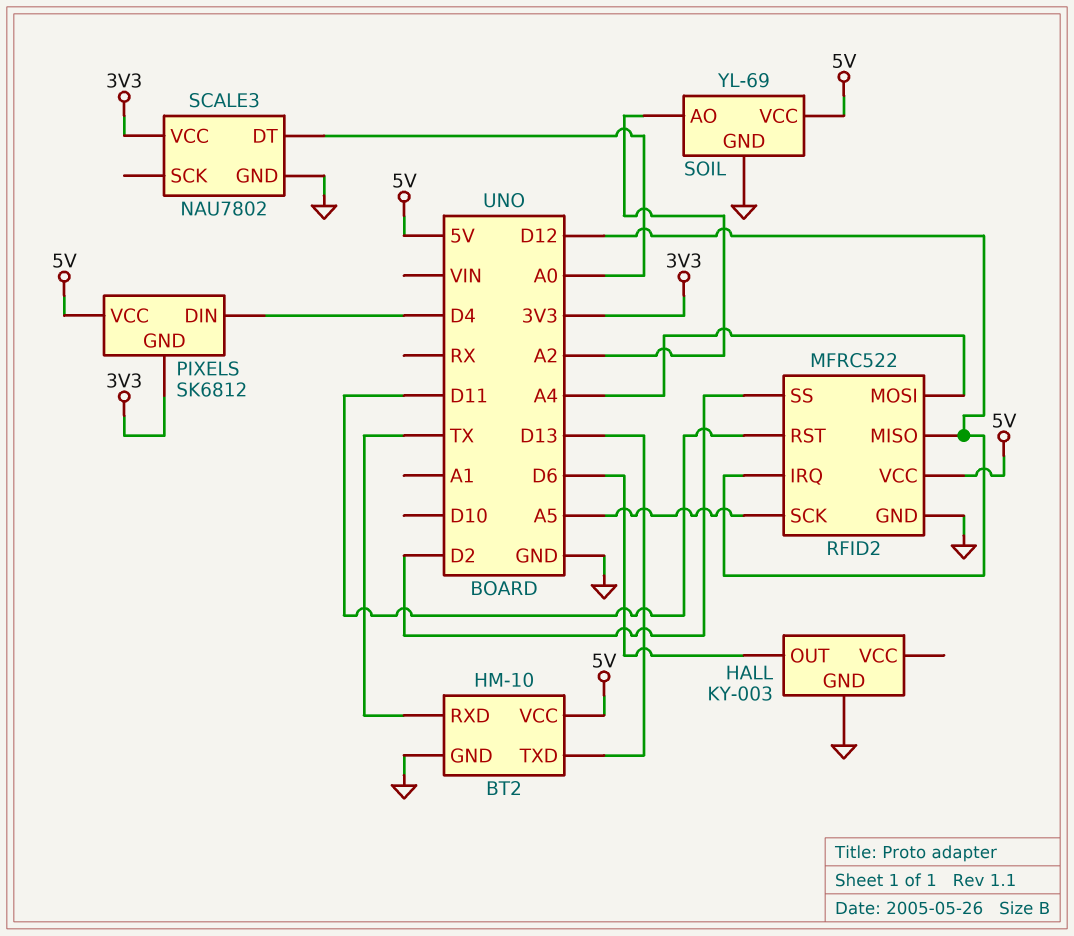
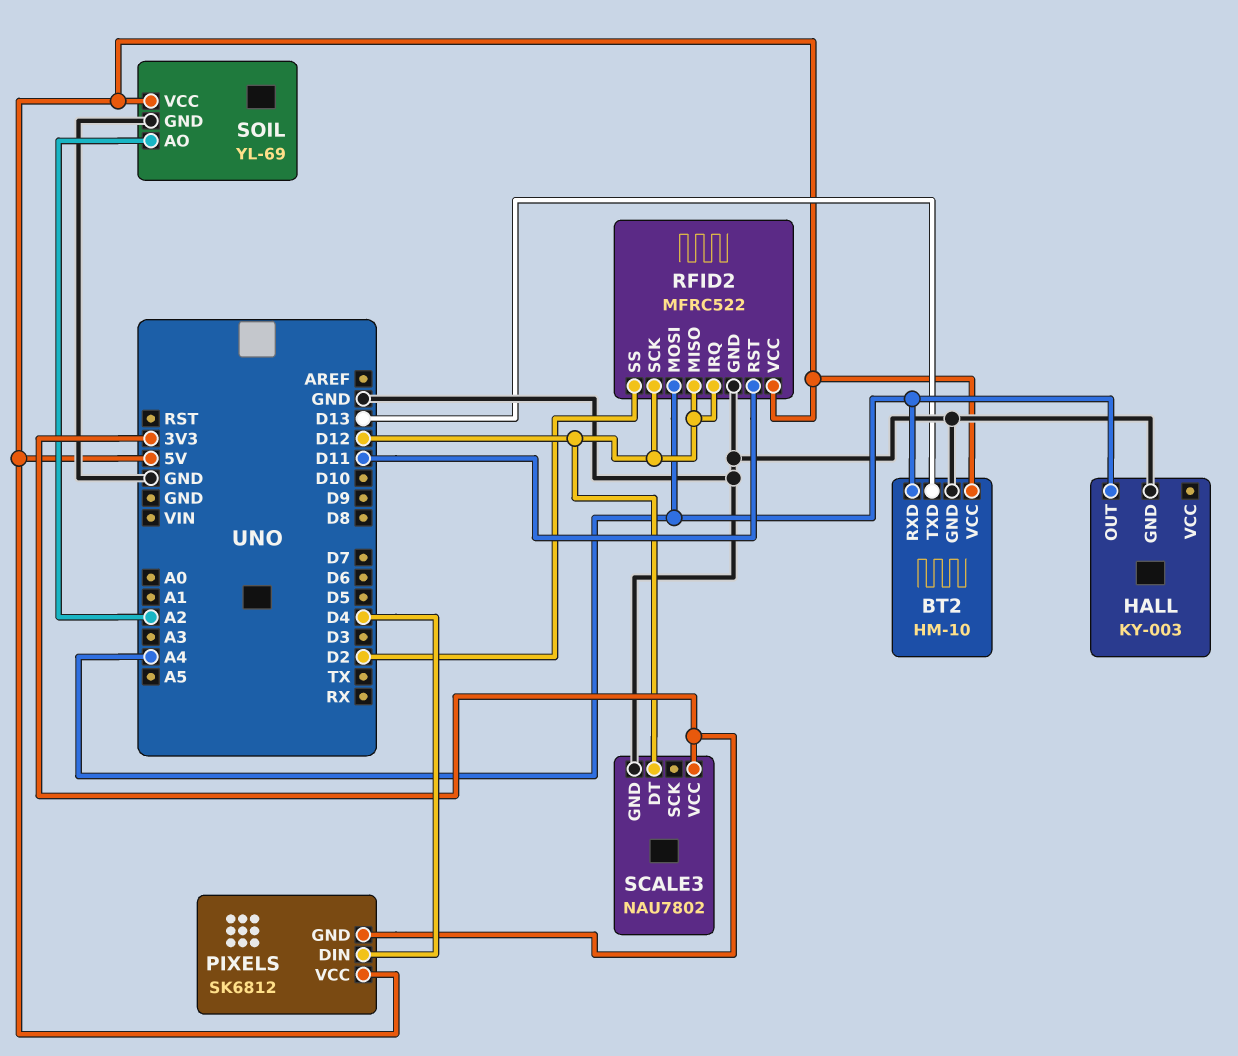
BT2 pin RXD: TX -> A4
HALL pin OUT: D6 -> A4
RFID2 pin SCK: A5 -> D12
SCALE3 pin DT: A0 -> D12

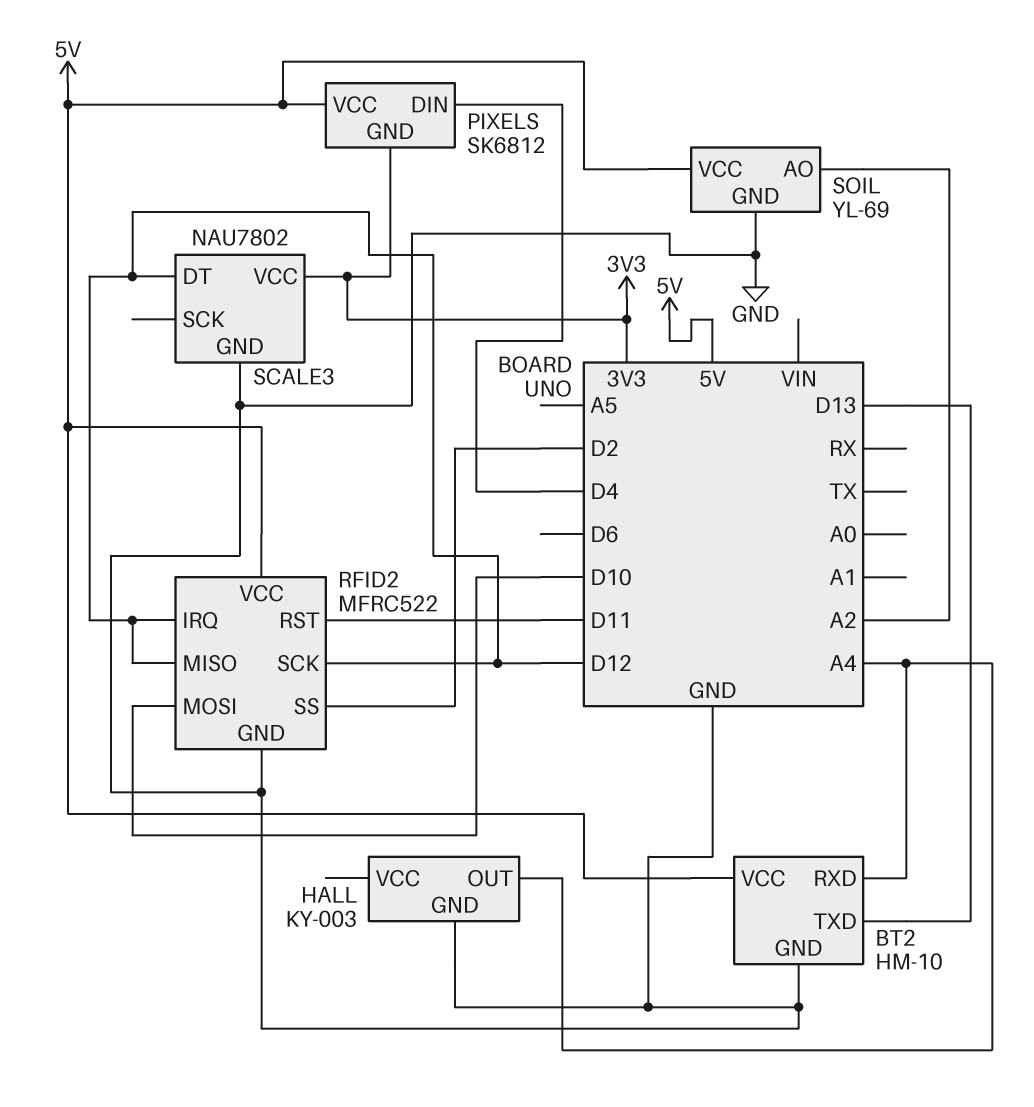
RFID2 pin MOSI: A4 -> D10

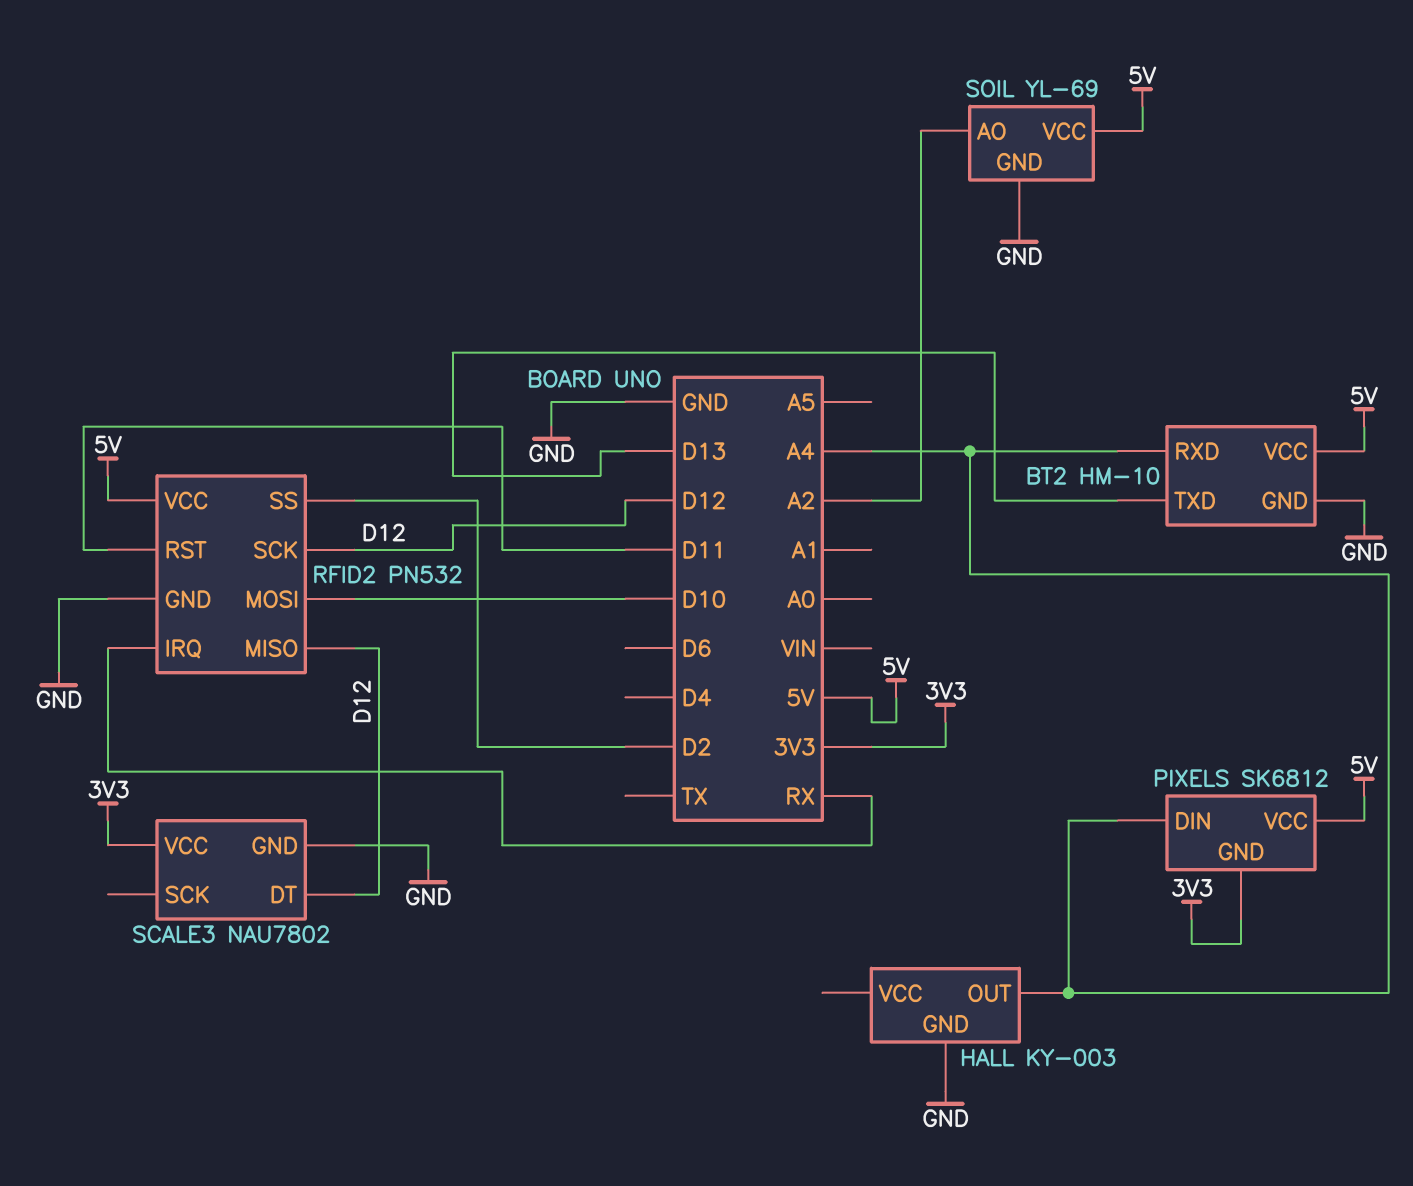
PIXELS pin DIN: D4 -> A4
RFID2: MFRC522 -> PN532
RFID2 pin IRQ: D12 -> RX

